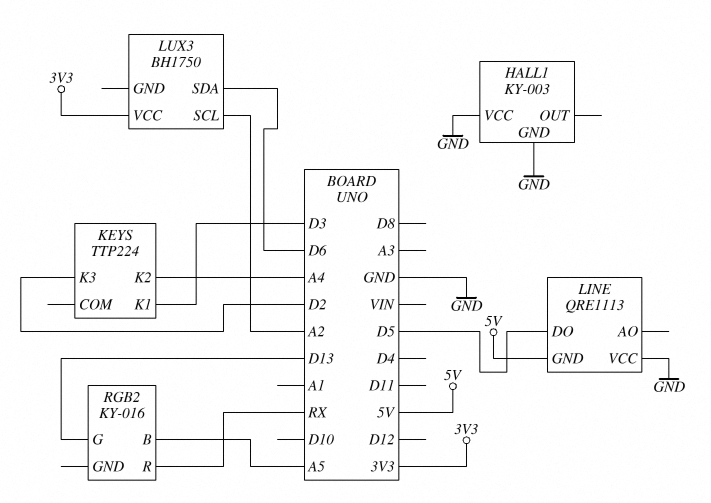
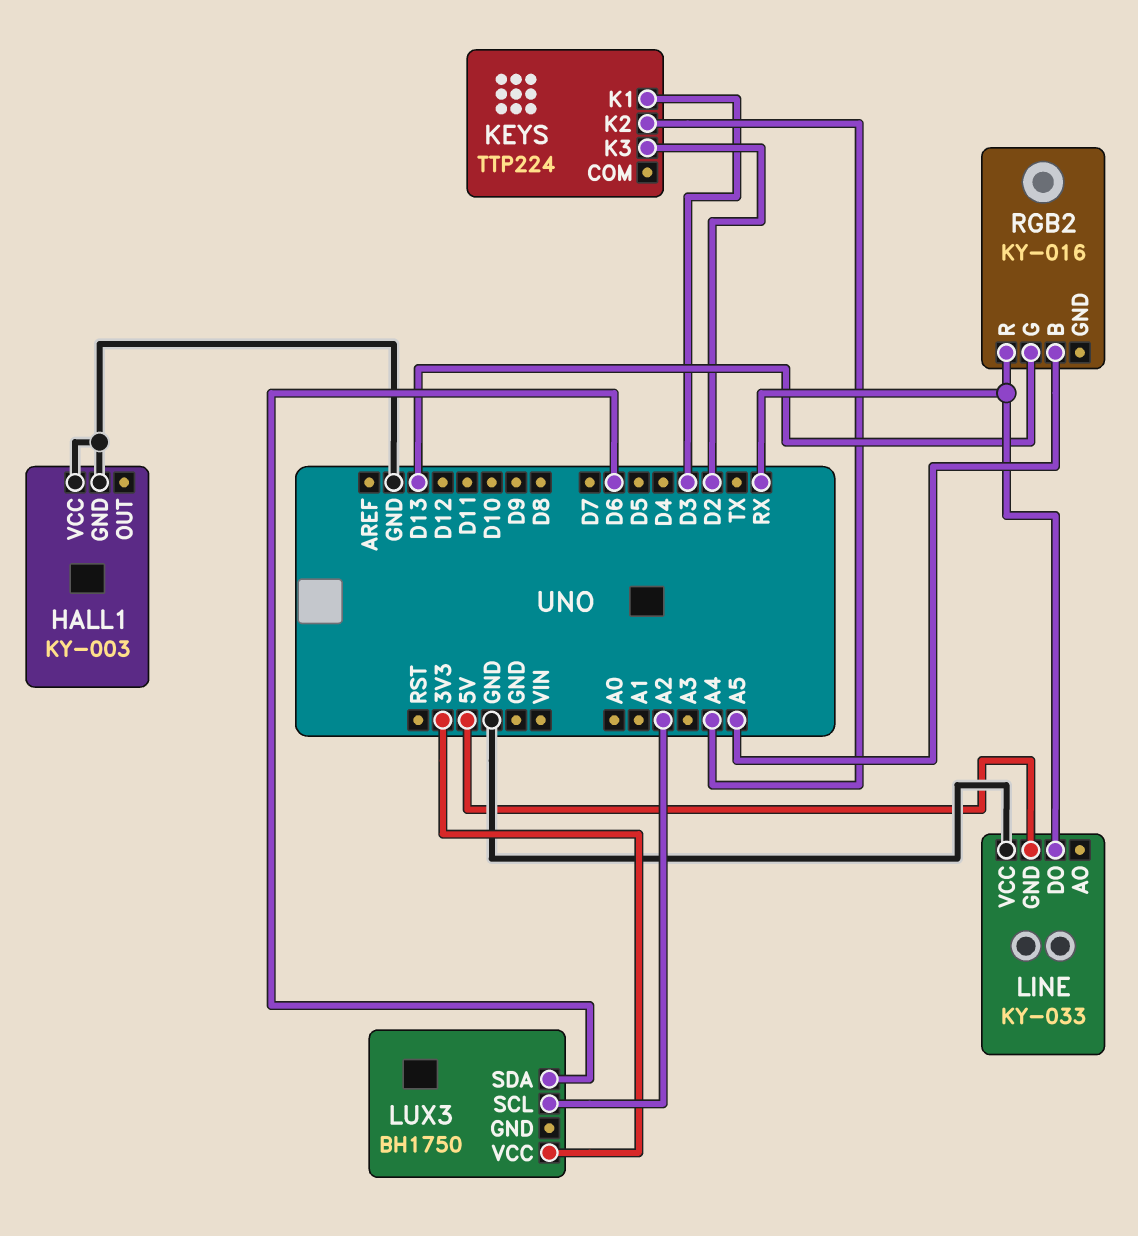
LINE: QRE1113 -> KY-033
LINE pin DO: D5 -> RX

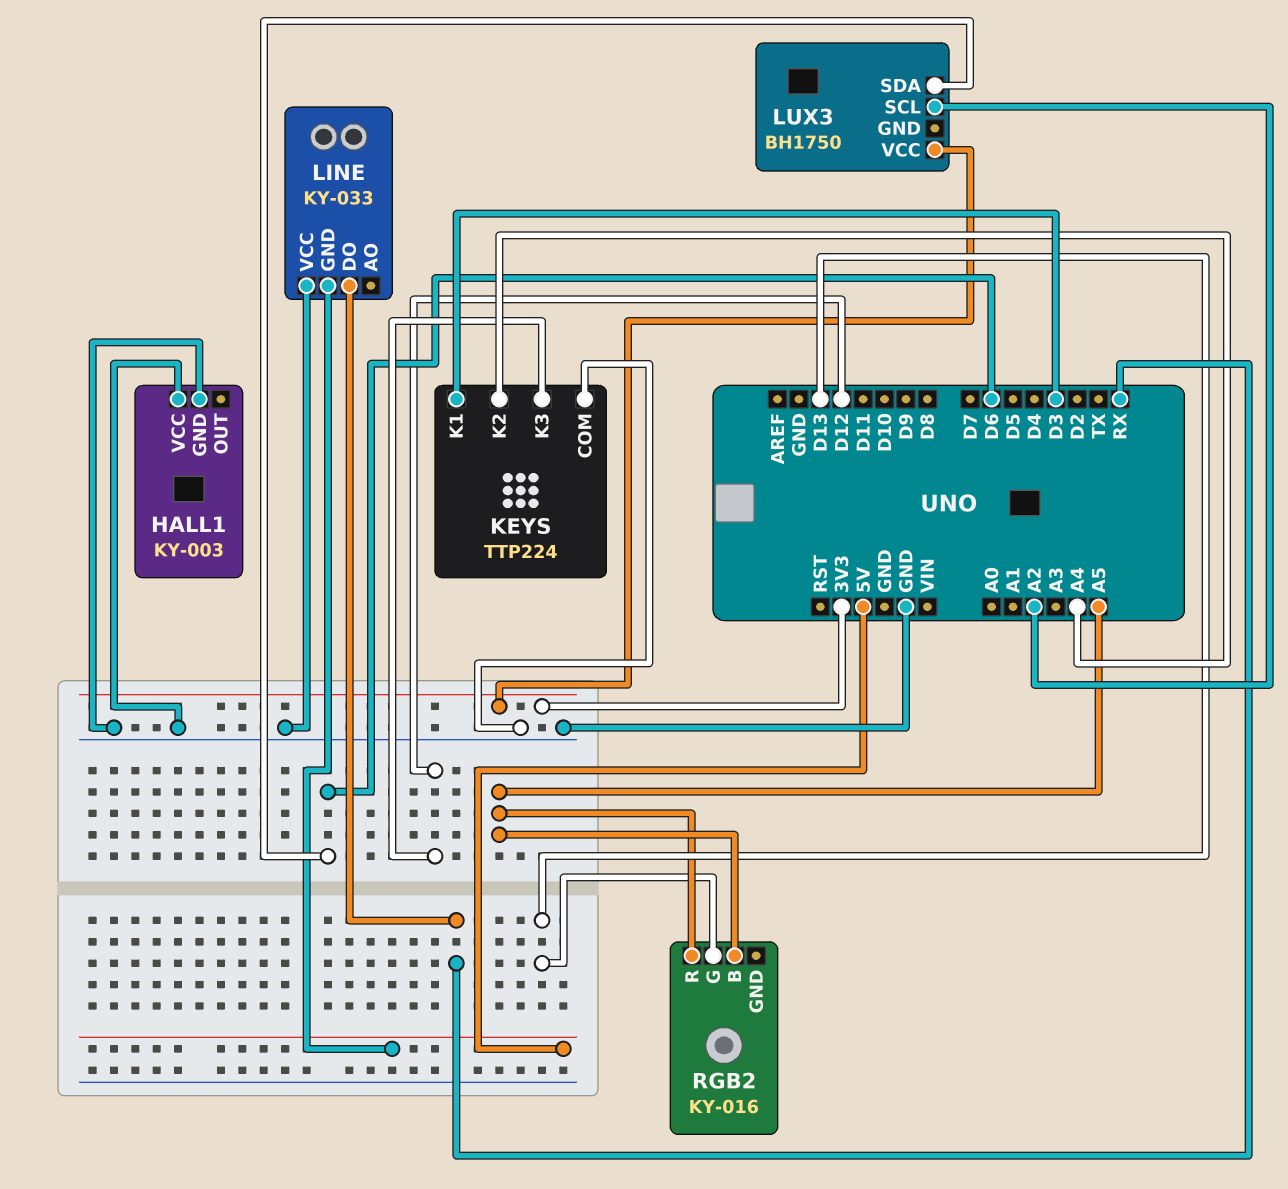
KEYS pin COM: none -> GND
KEYS pin K3: D2 -> D12
RGB2 pin R: RX -> A5

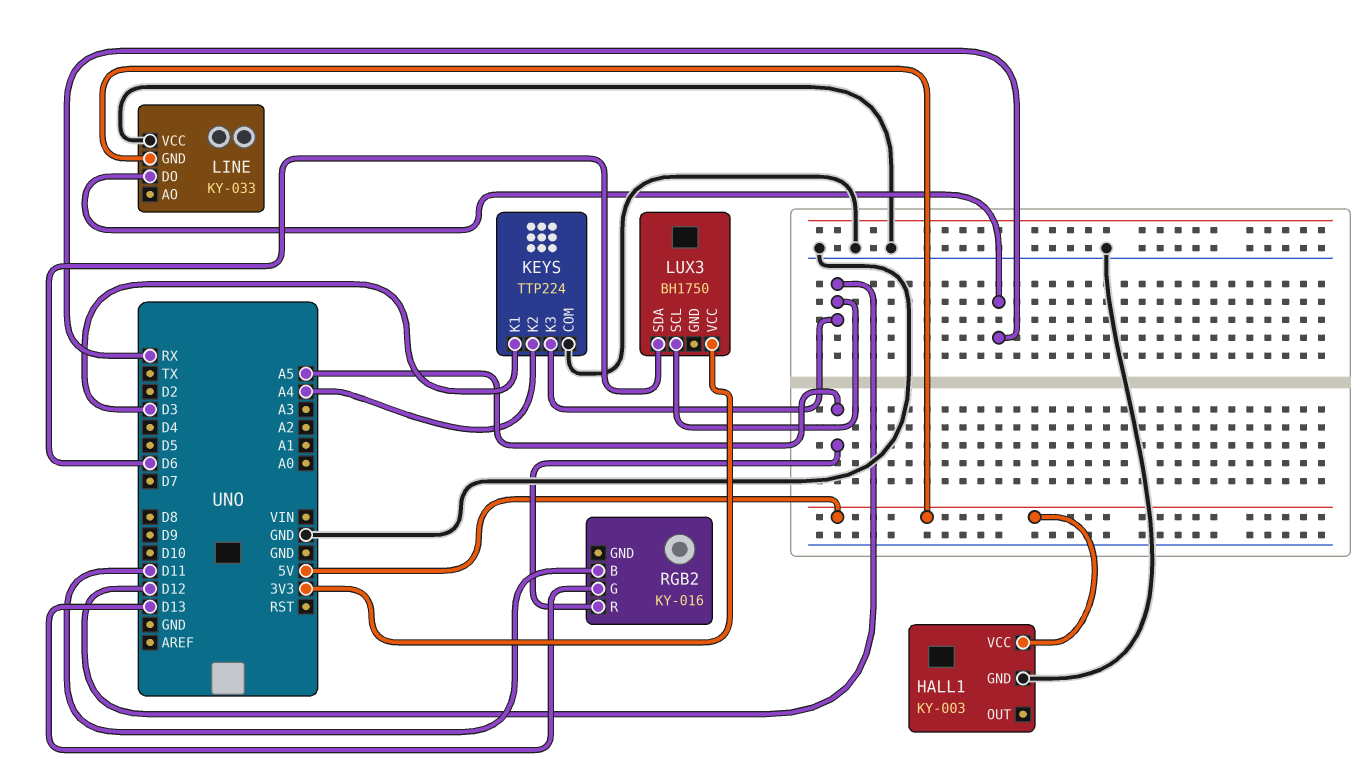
HALL1 pin VCC: GND -> 5V
LUX3 pin SCL: A2 -> D12
RGB2 pin B: A5 -> D11

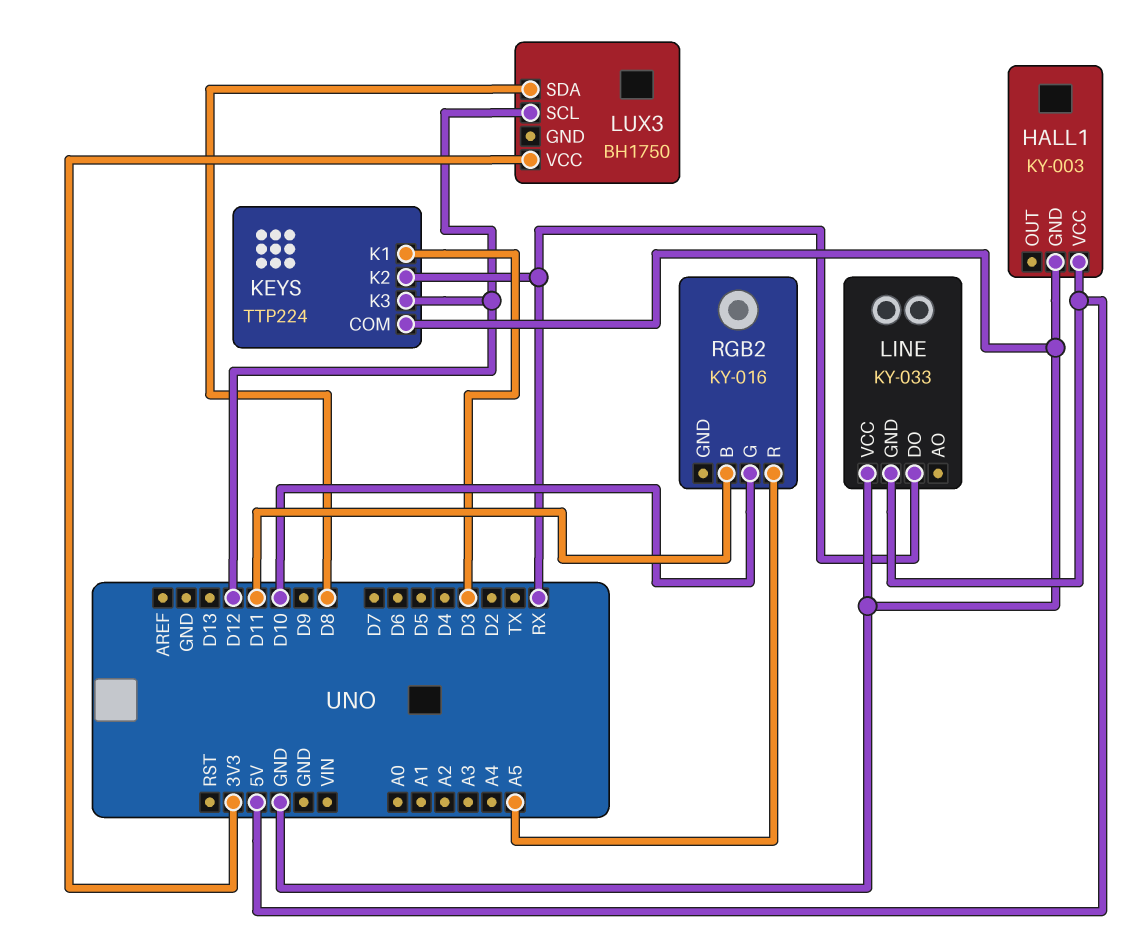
KEYS pin K2: A4 -> RX
LUX3 pin SDA: D6 -> D8
RGB2 pin G: D13 -> D10

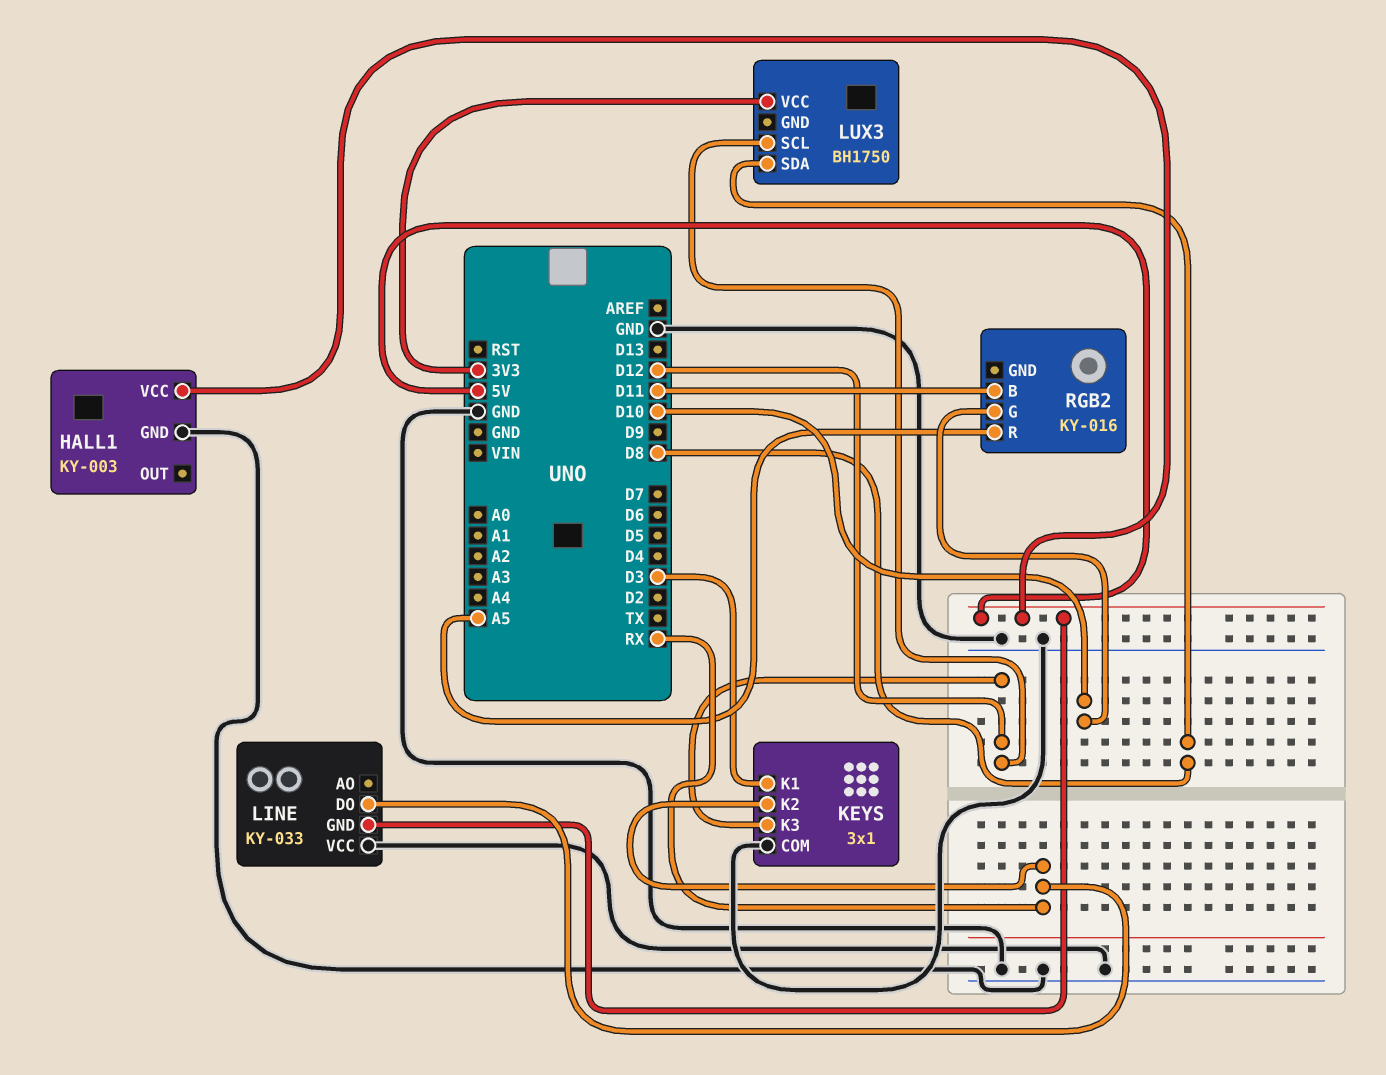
KEYS: TTP224 -> 3x1

